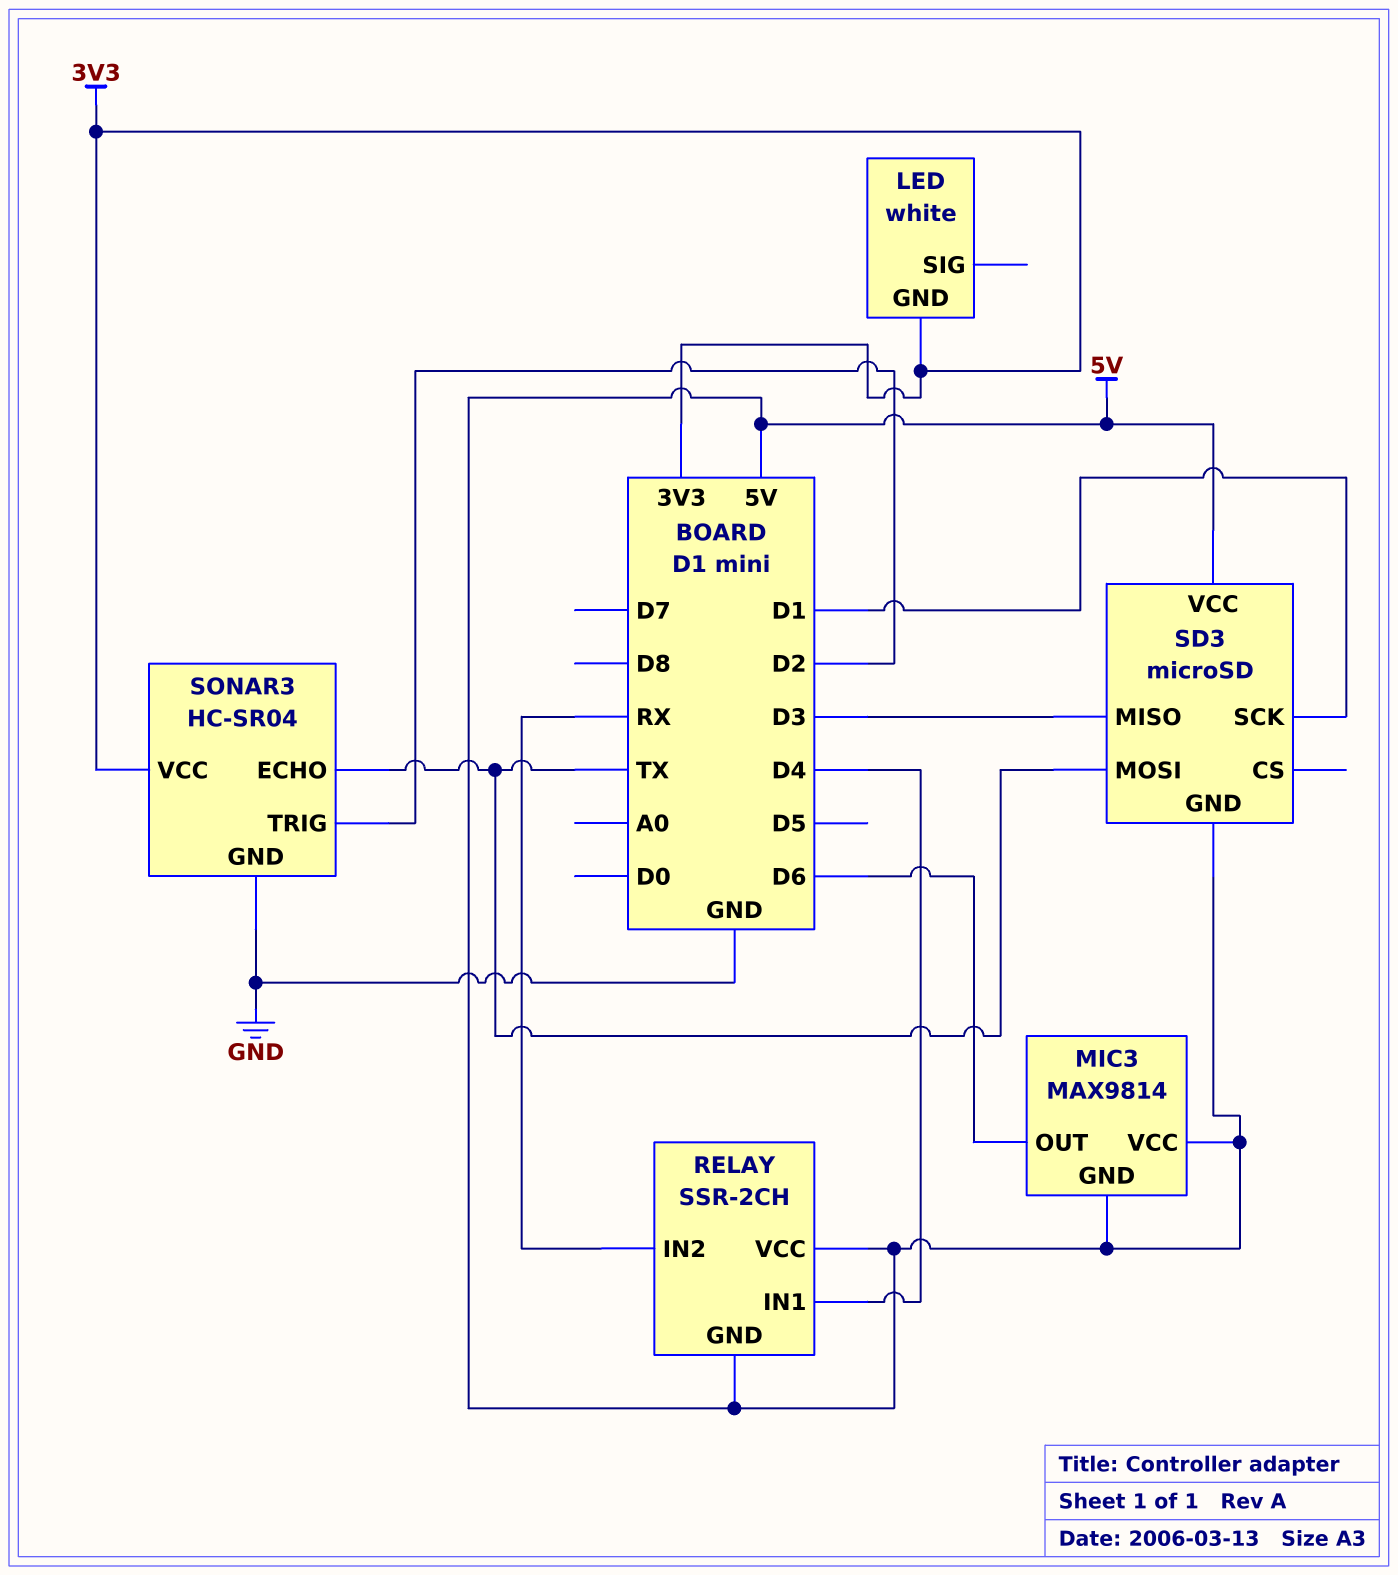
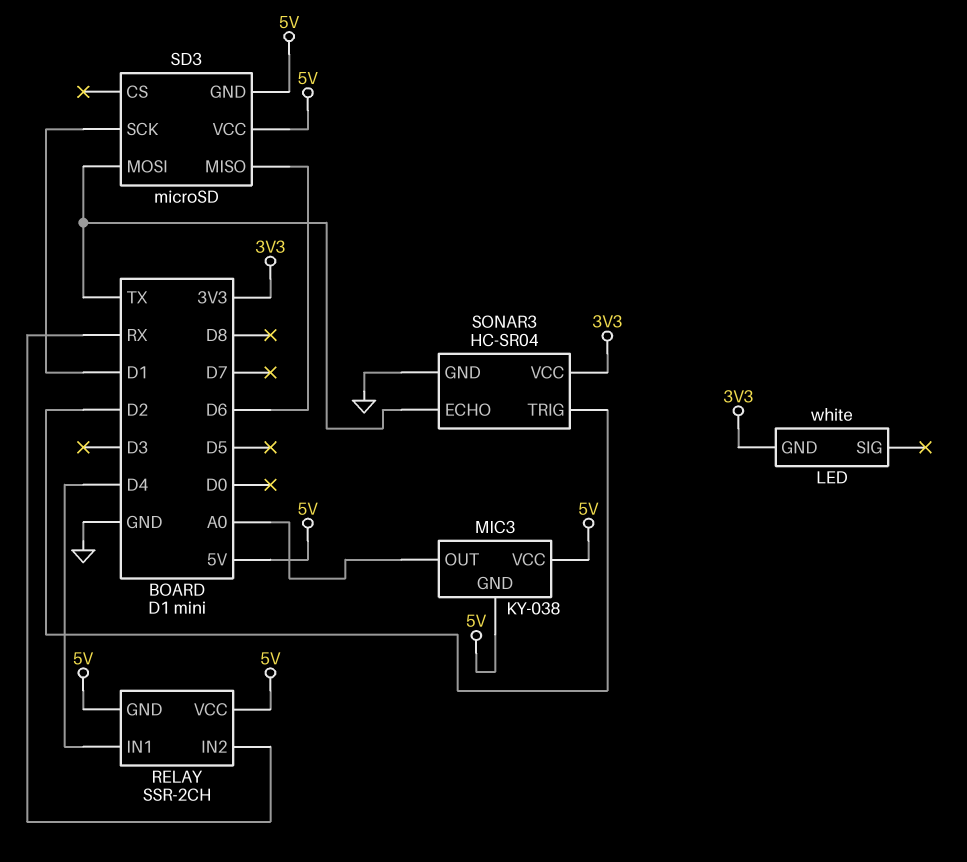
MIC3: MAX9814 -> KY-038
MIC3 pin OUT: D6 -> A0
SD3 pin MISO: D3 -> D6

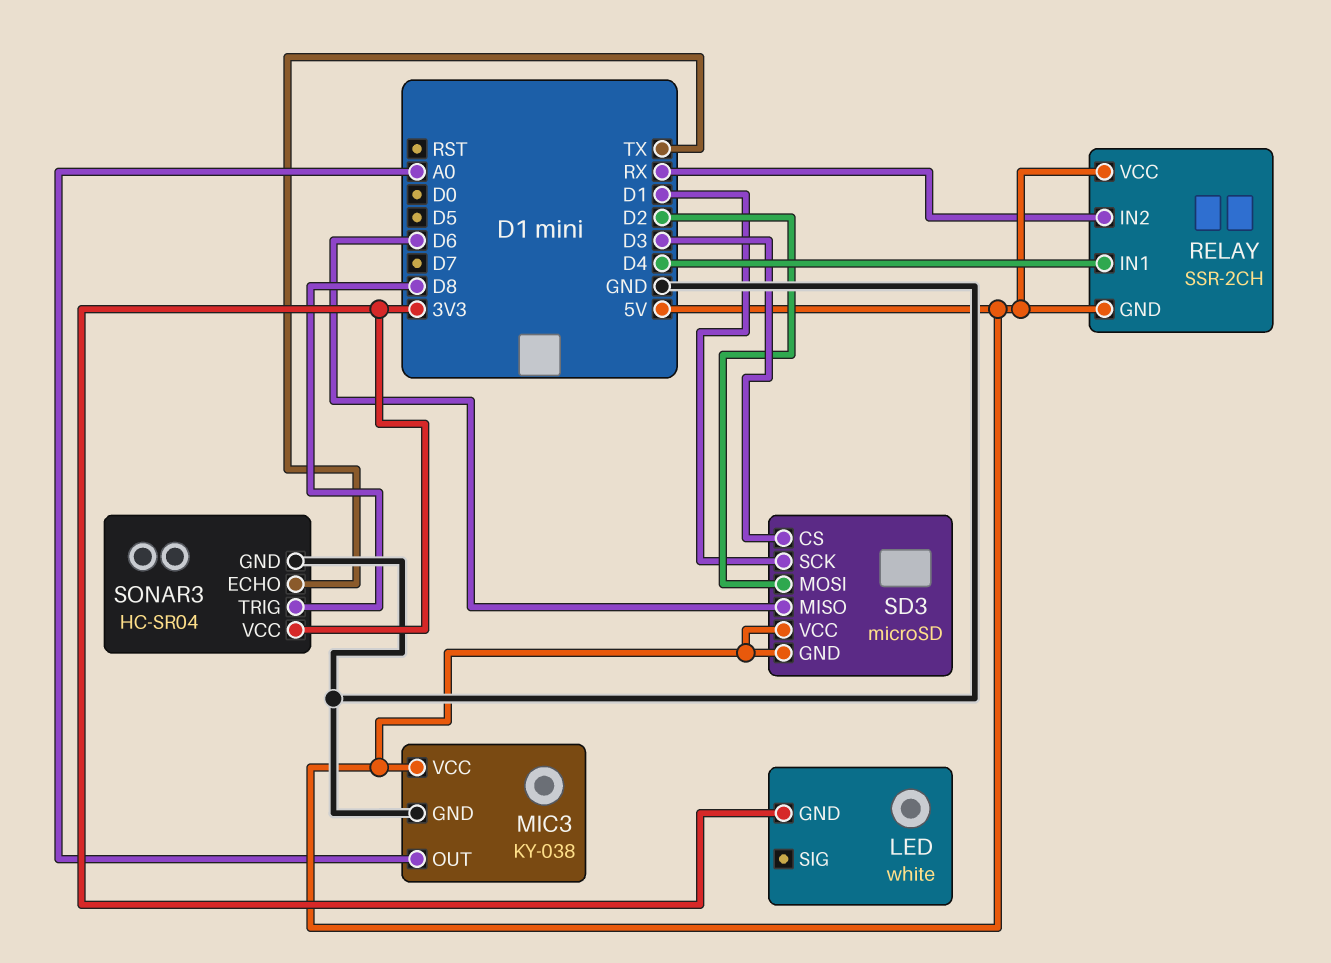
MIC3 pin GND: 5V -> GND
SD3 pin CS: none -> D3
SD3 pin MOSI: TX -> D2
SONAR3 pin TRIG: D2 -> D8

